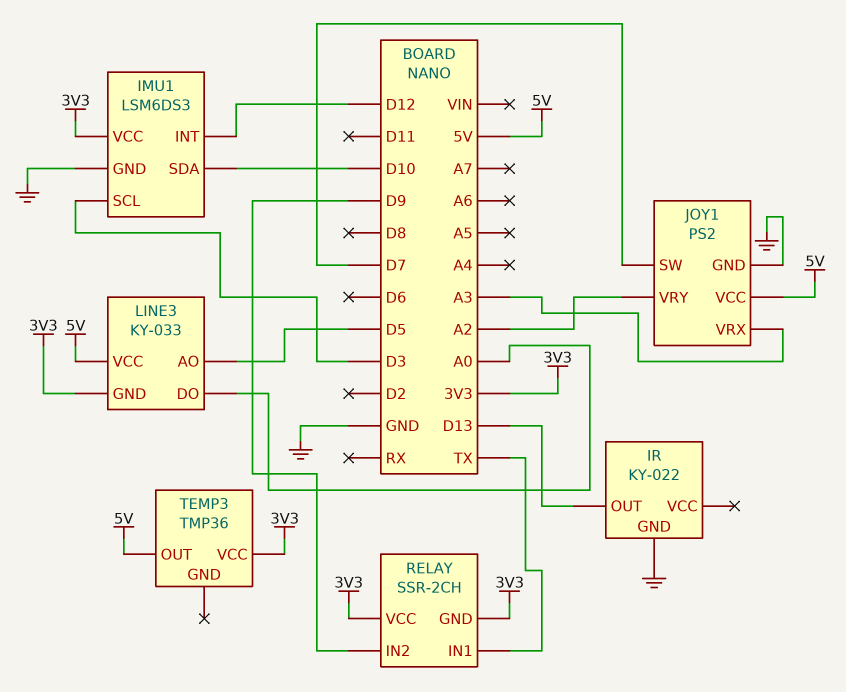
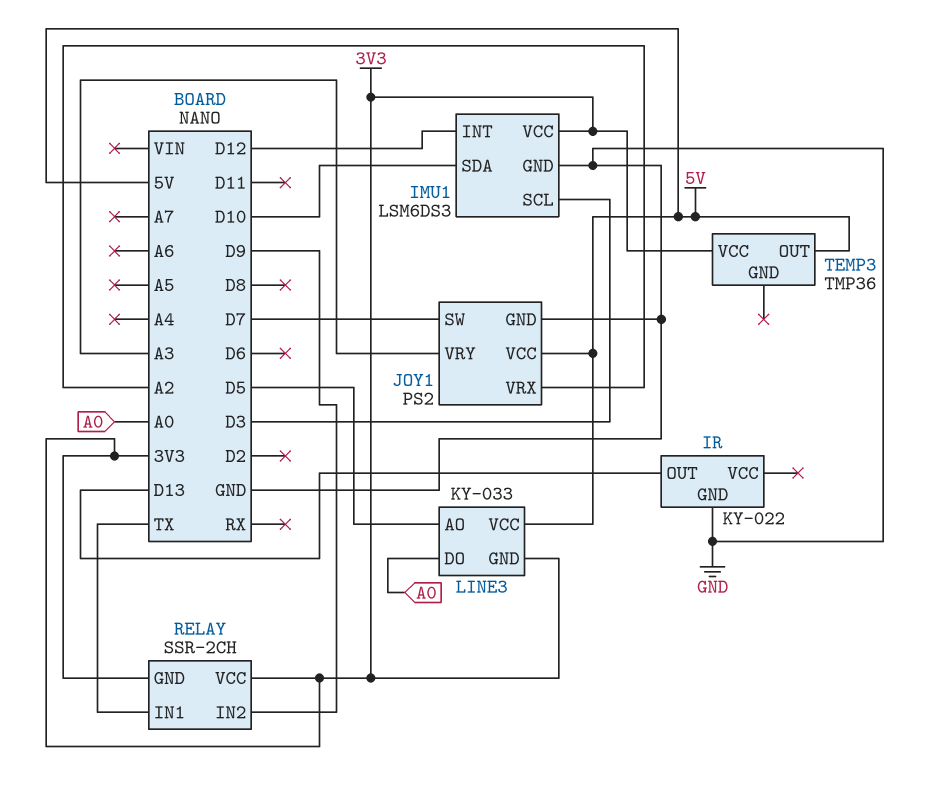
JOY1 pin VRX: A3 -> A2
JOY1 pin VRY: A2 -> A3

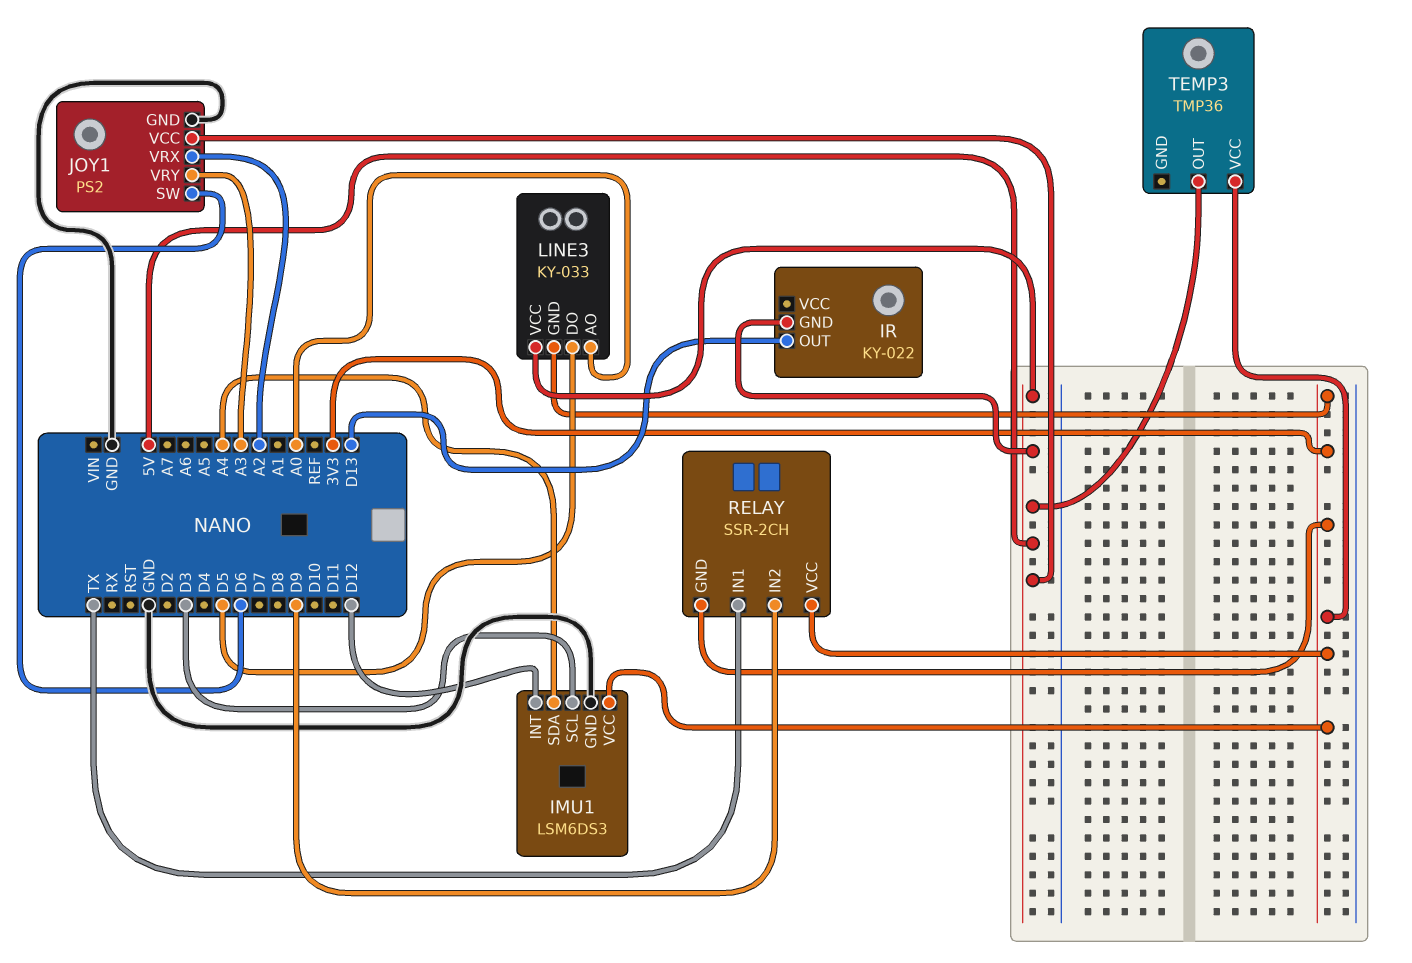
IMU1 pin SDA: D10 -> A4
IR pin GND: GND -> 5V
JOY1 pin SW: D7 -> D6
LINE3 pin AO: D5 -> A0
LINE3 pin DO: A0 -> D5

